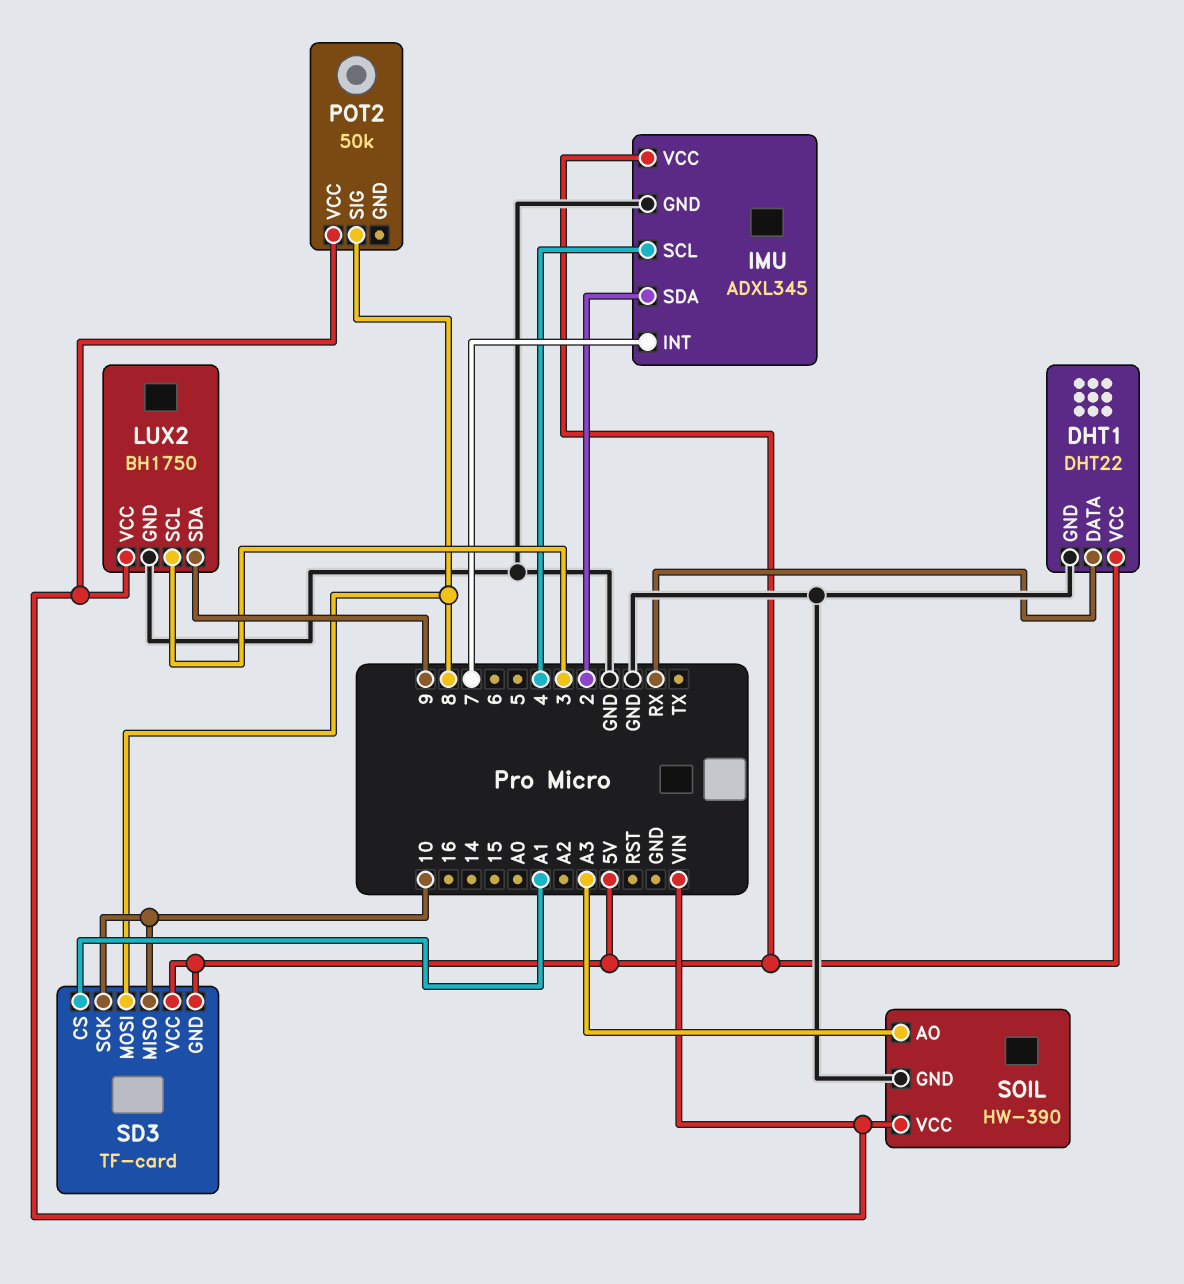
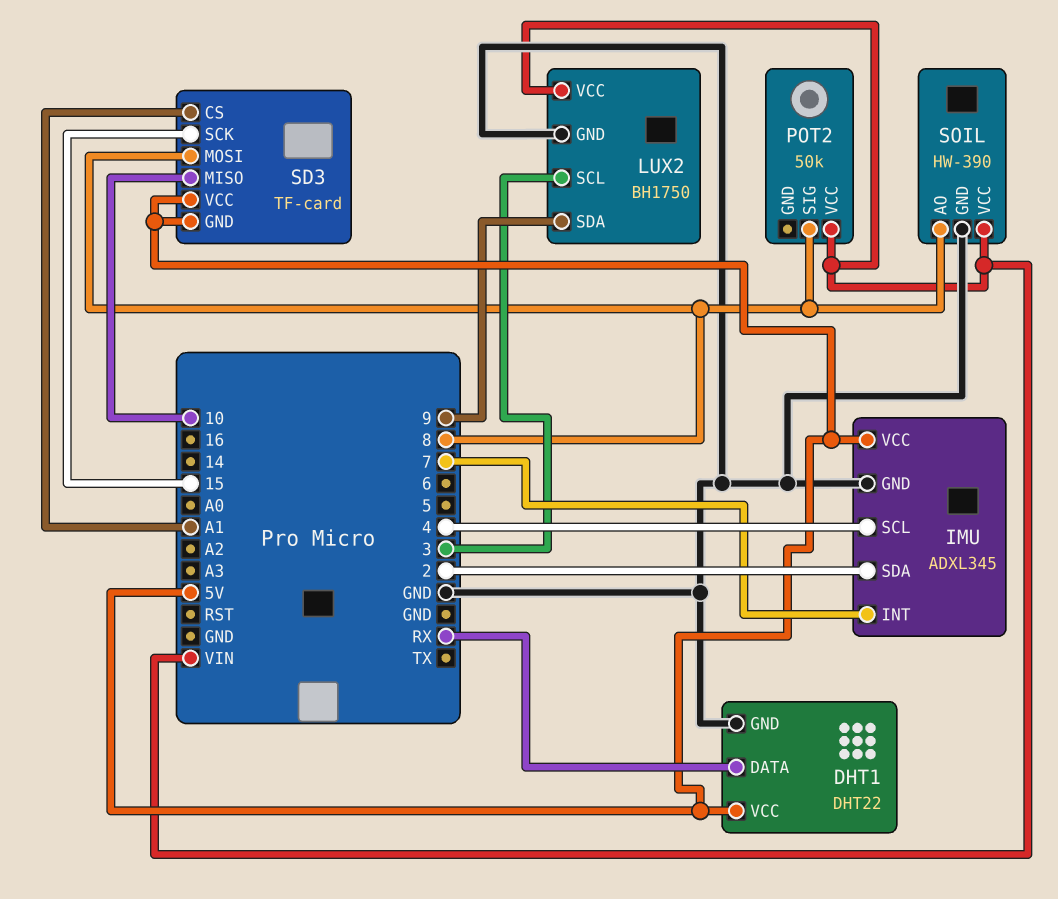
SD3 pin SCK: 10 -> 15
SOIL pin AO: A3 -> 8

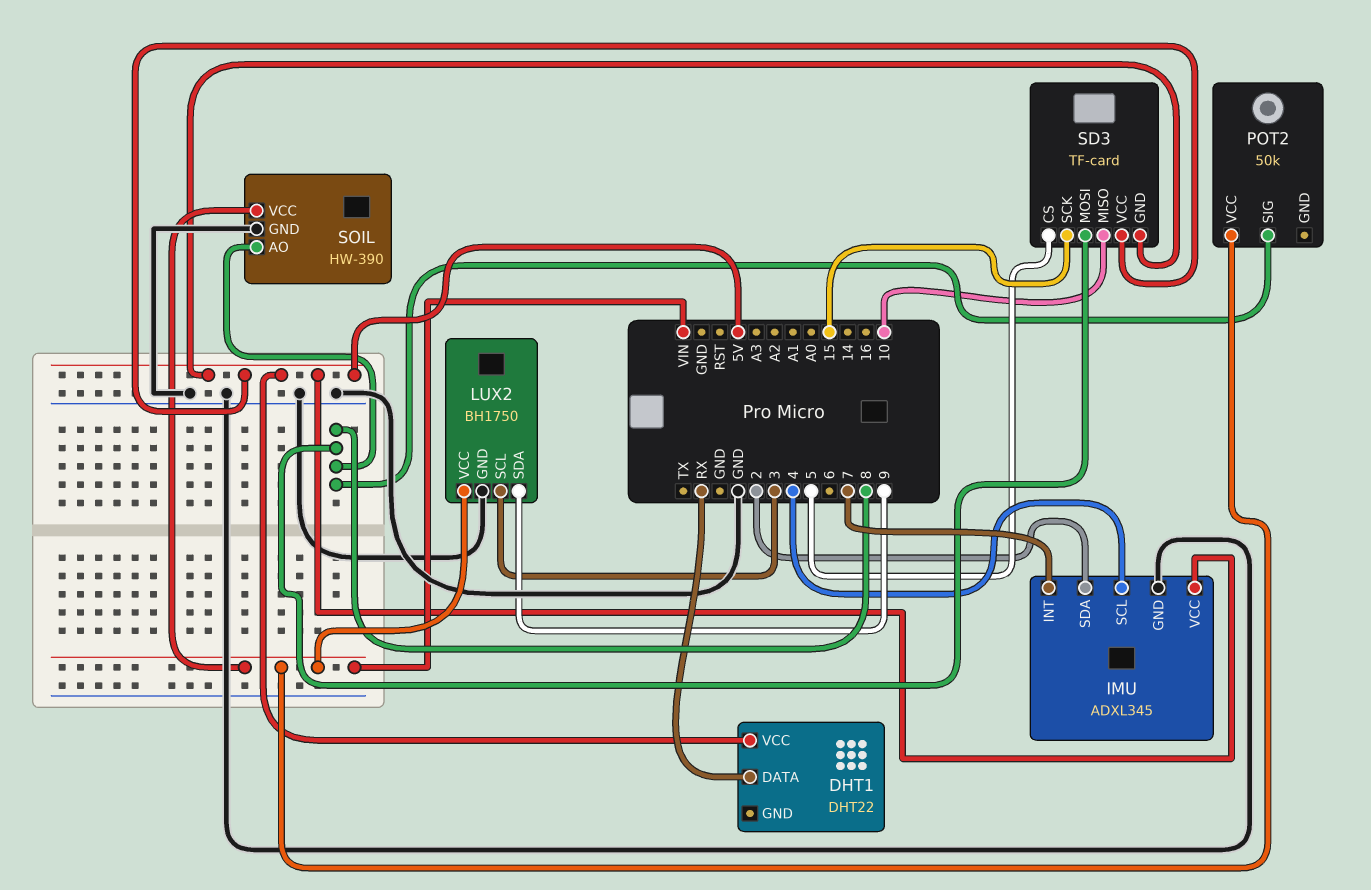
DHT1 pin GND: GND -> none
SD3 pin CS: A1 -> 5

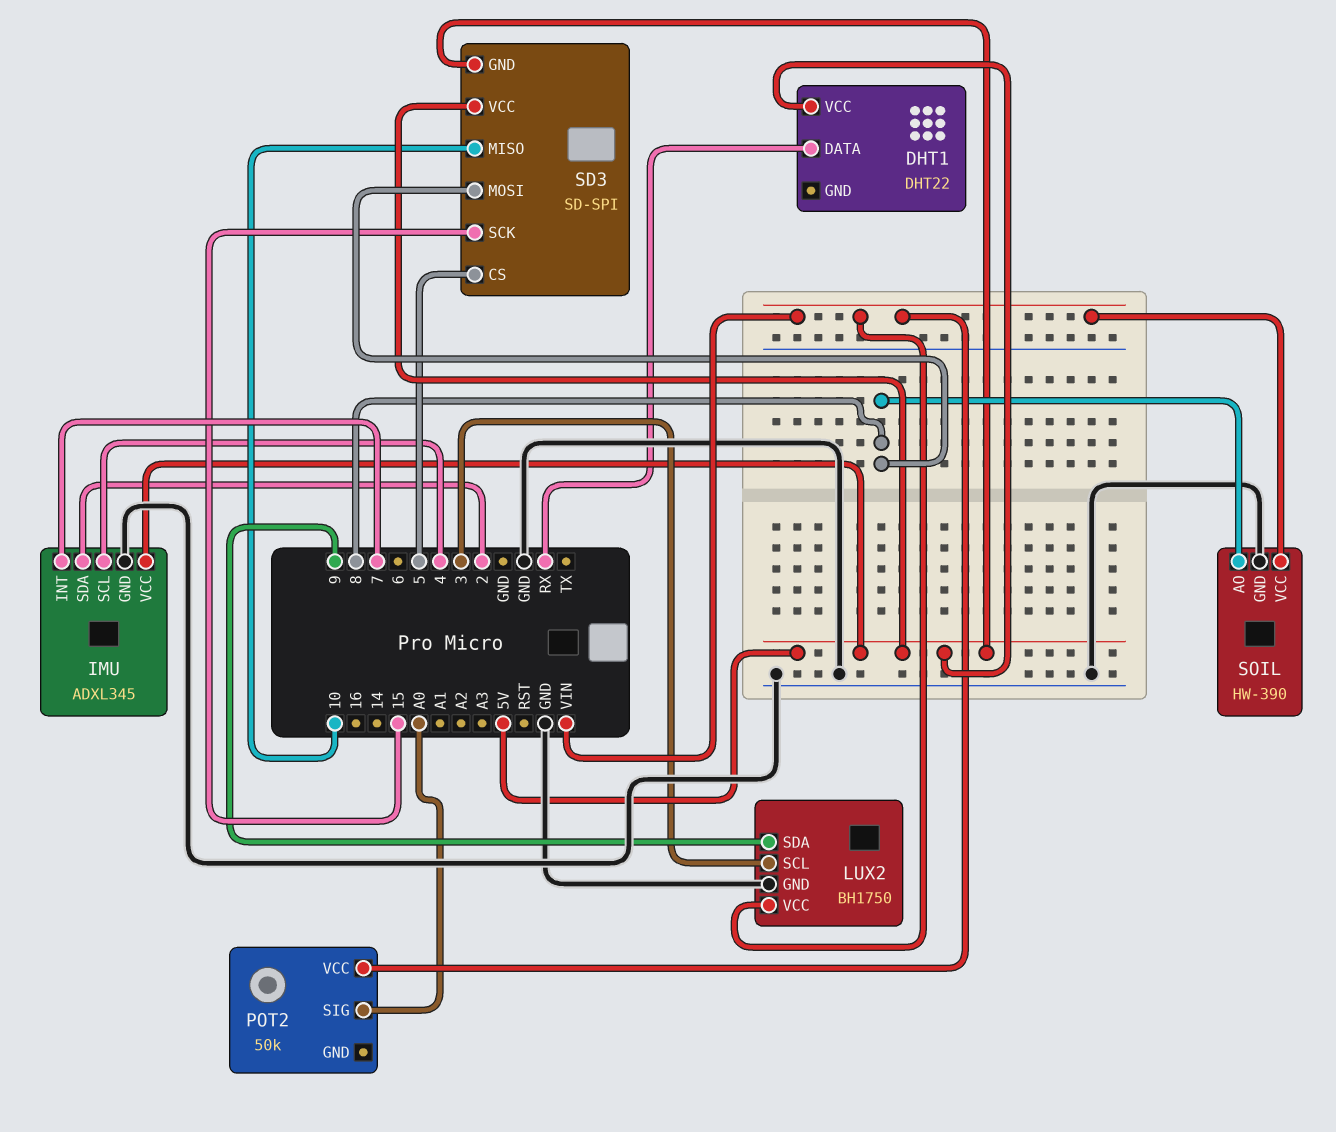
POT2 pin SIG: 8 -> A0
SD3: TF-card -> SD-SPI

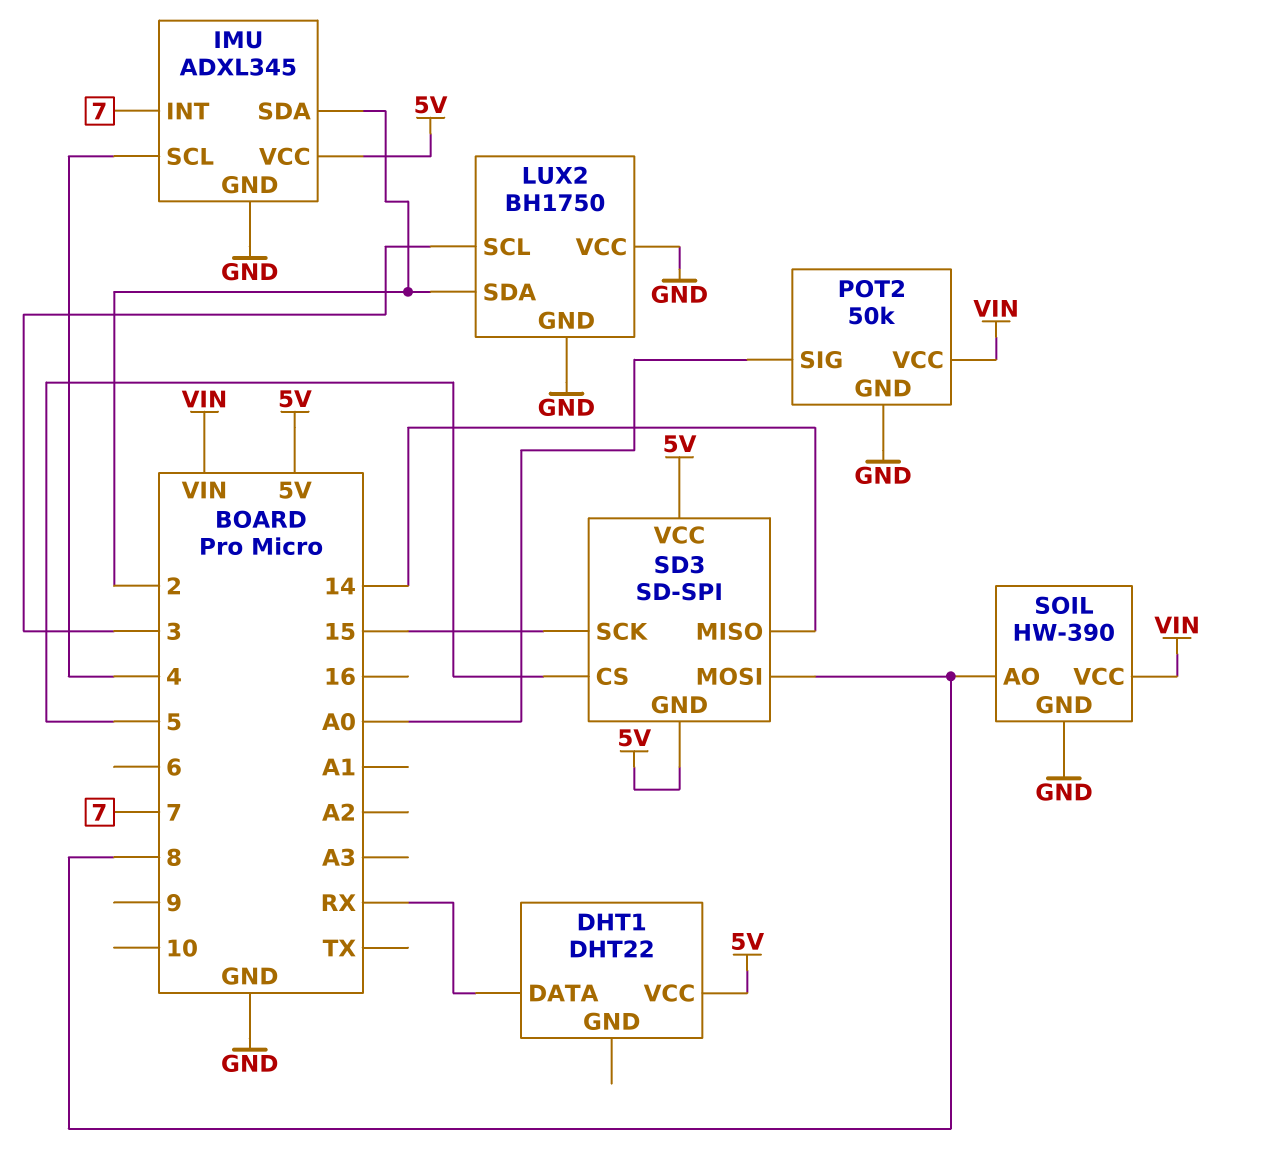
LUX2 pin SDA: 9 -> 2
LUX2 pin VCC: VIN -> GND
POT2 pin GND: none -> GND
SD3 pin MISO: 10 -> 14

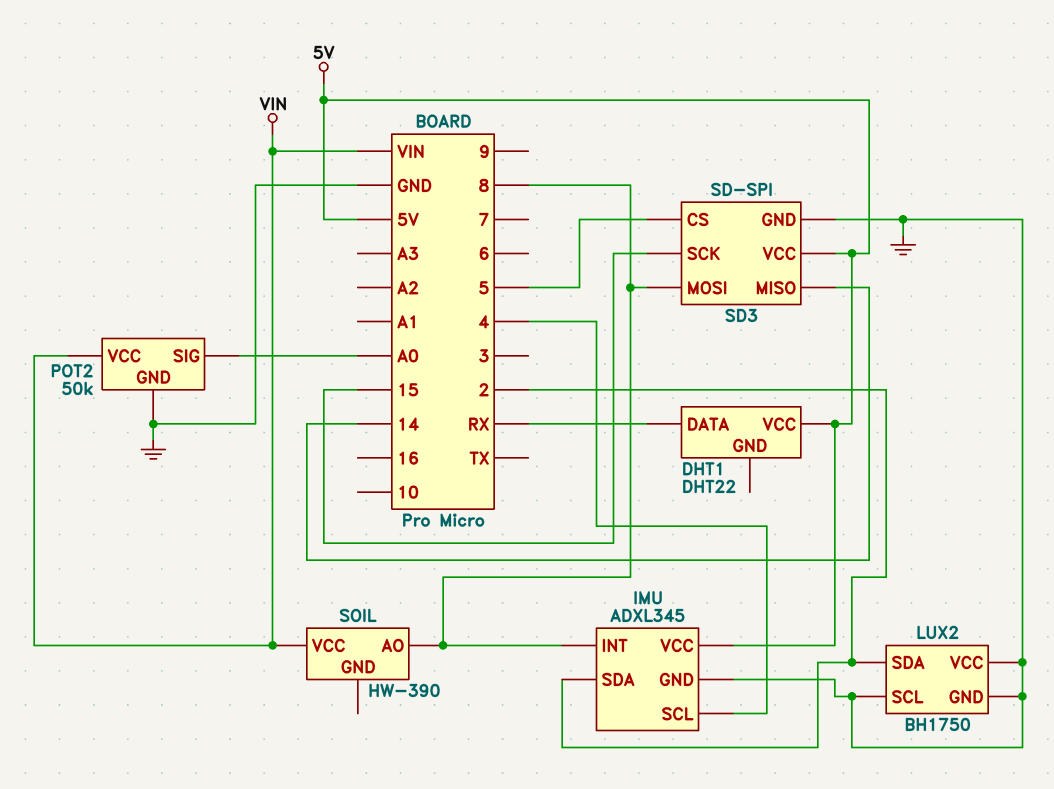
IMU pin INT: 7 -> 8
LUX2 pin SCL: 3 -> GND
SD3 pin GND: 5V -> GND
SOIL pin GND: GND -> none

